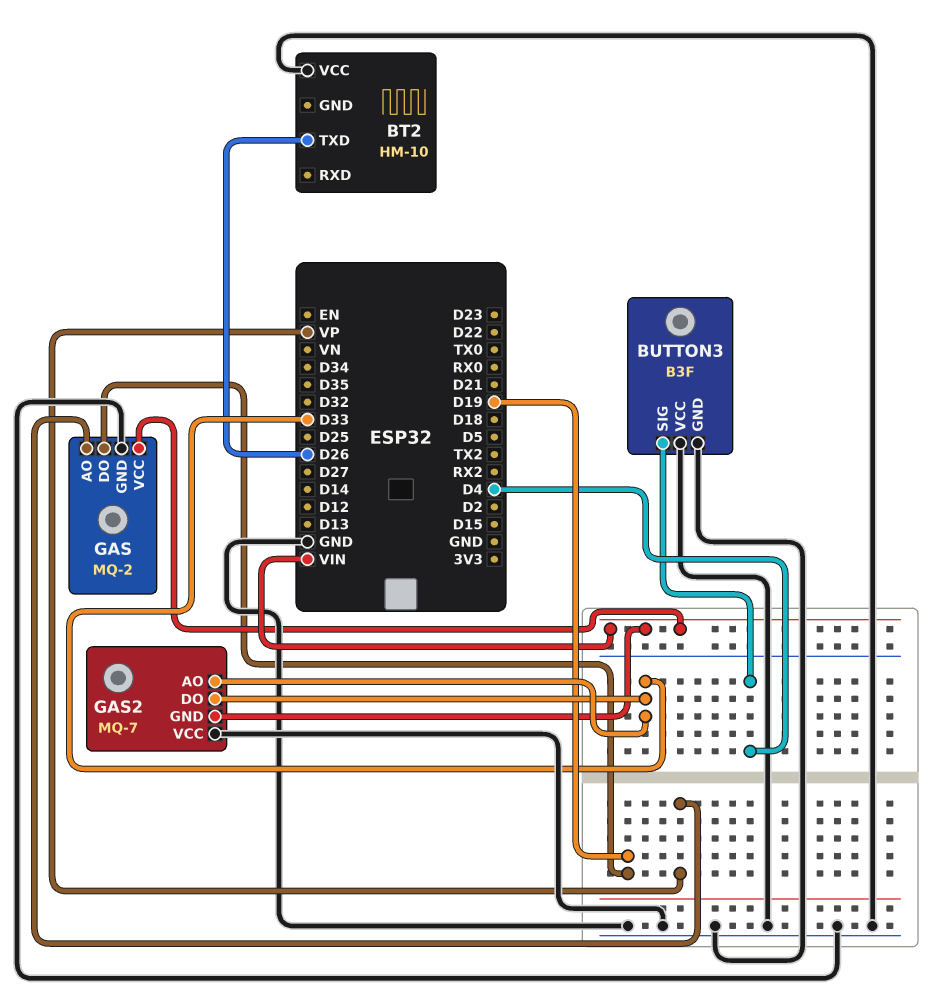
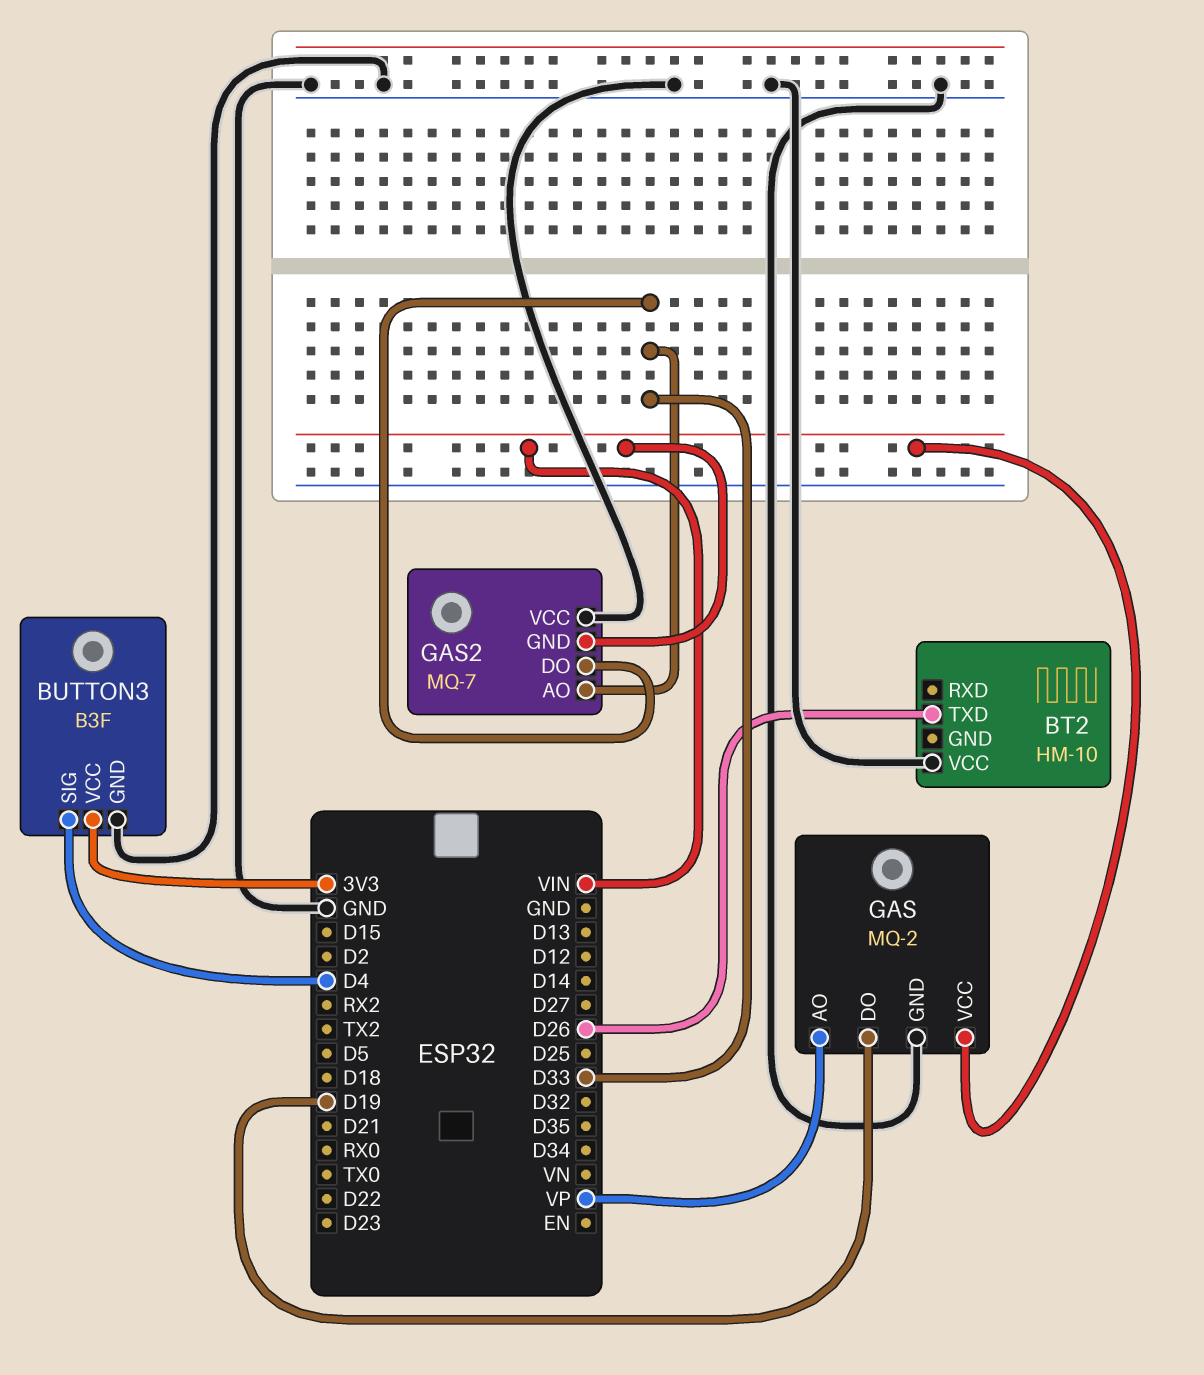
BUTTON3 pin VCC: GND -> 3V3

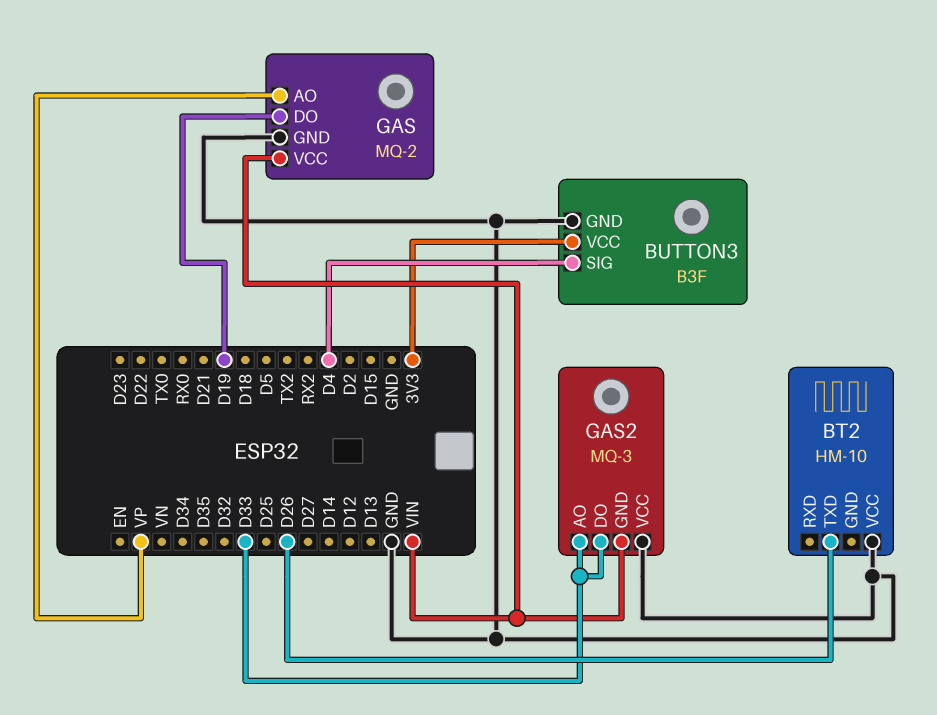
GAS2: MQ-7 -> MQ-3

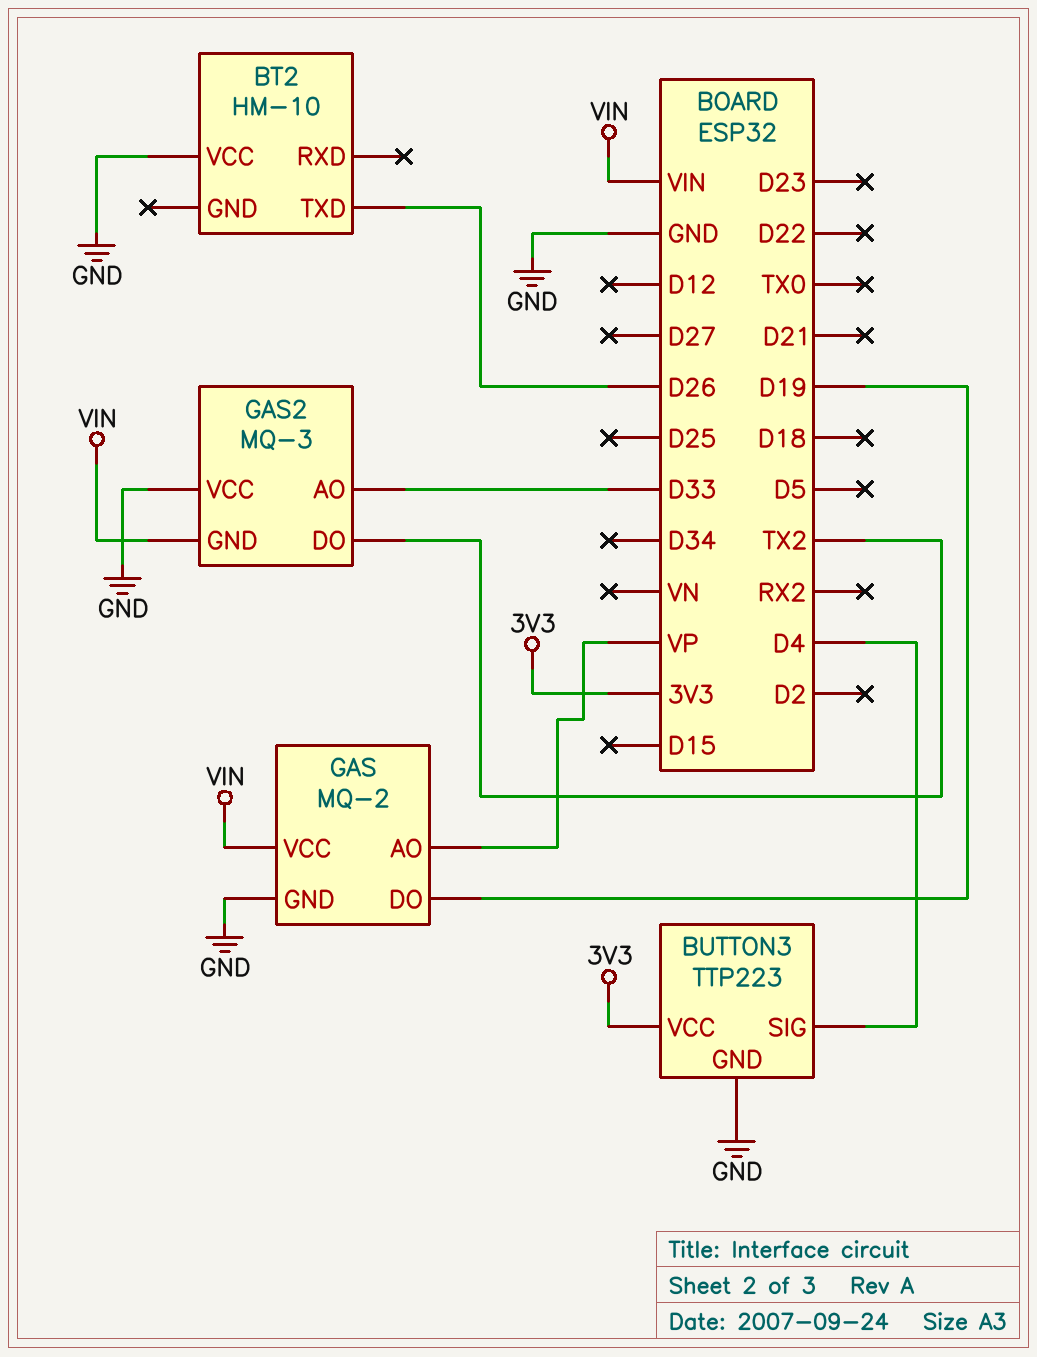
BUTTON3: B3F -> TTP223
GAS2 pin DO: D33 -> TX2

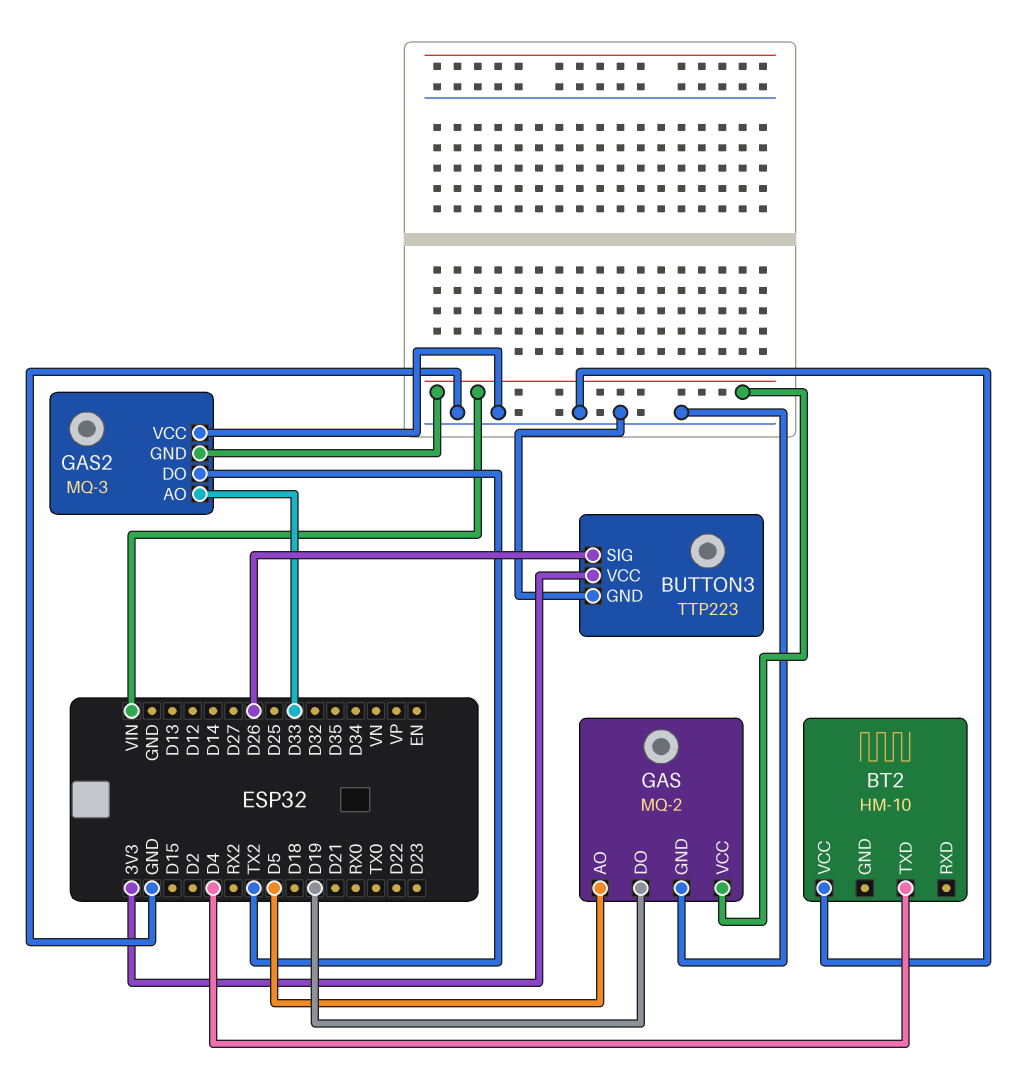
BT2 pin TXD: D26 -> D4
BUTTON3 pin SIG: D4 -> D26
GAS pin AO: VP -> D5

